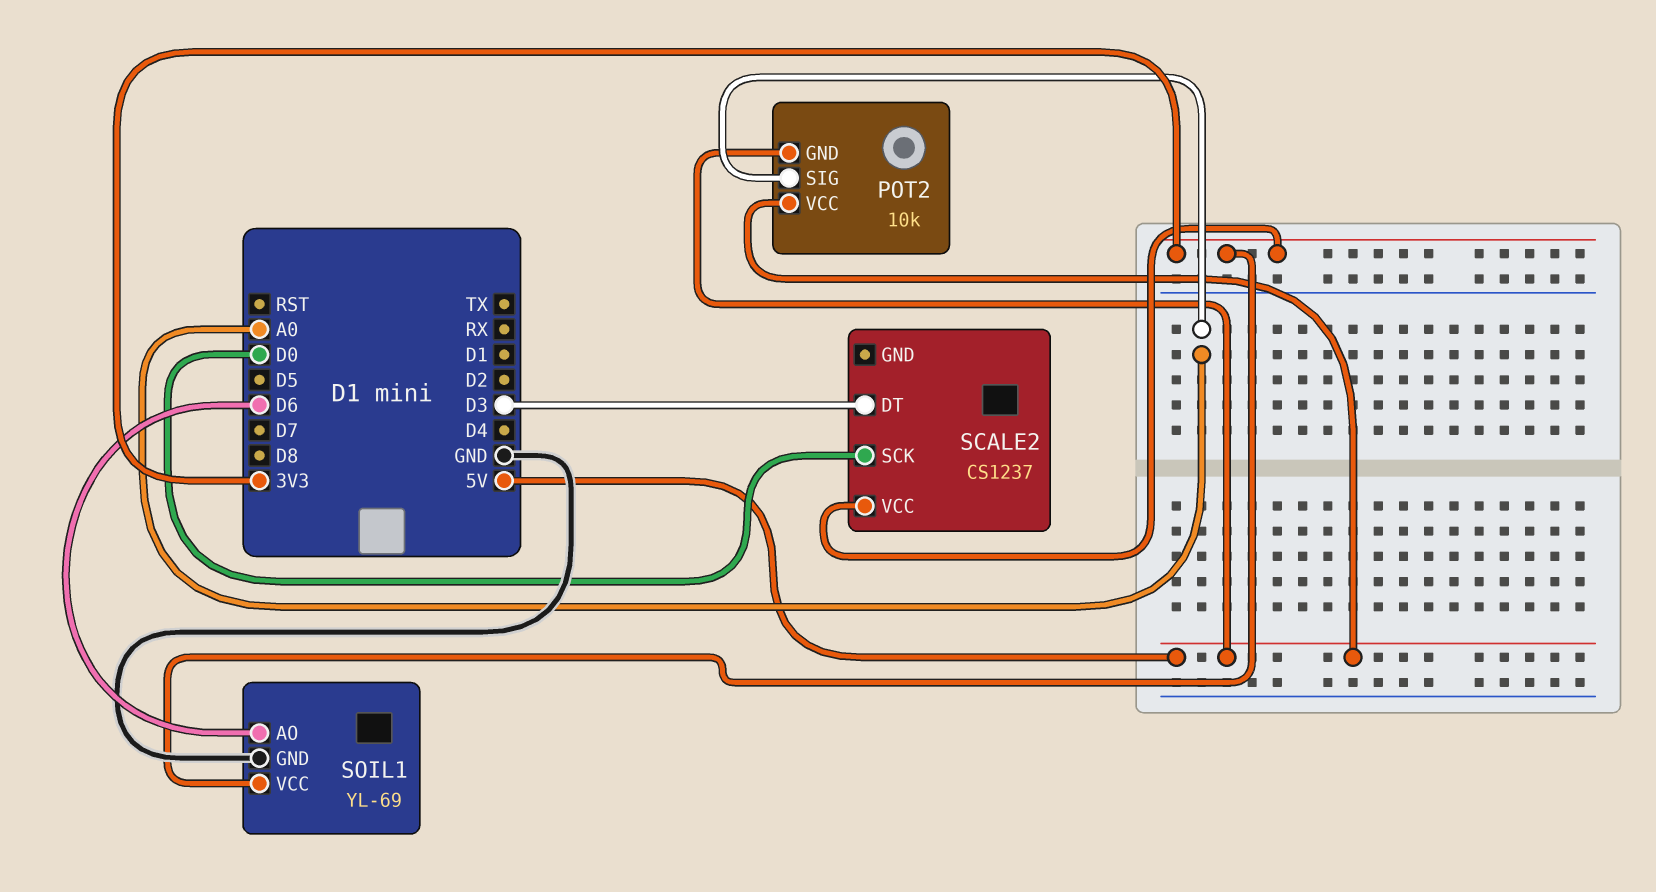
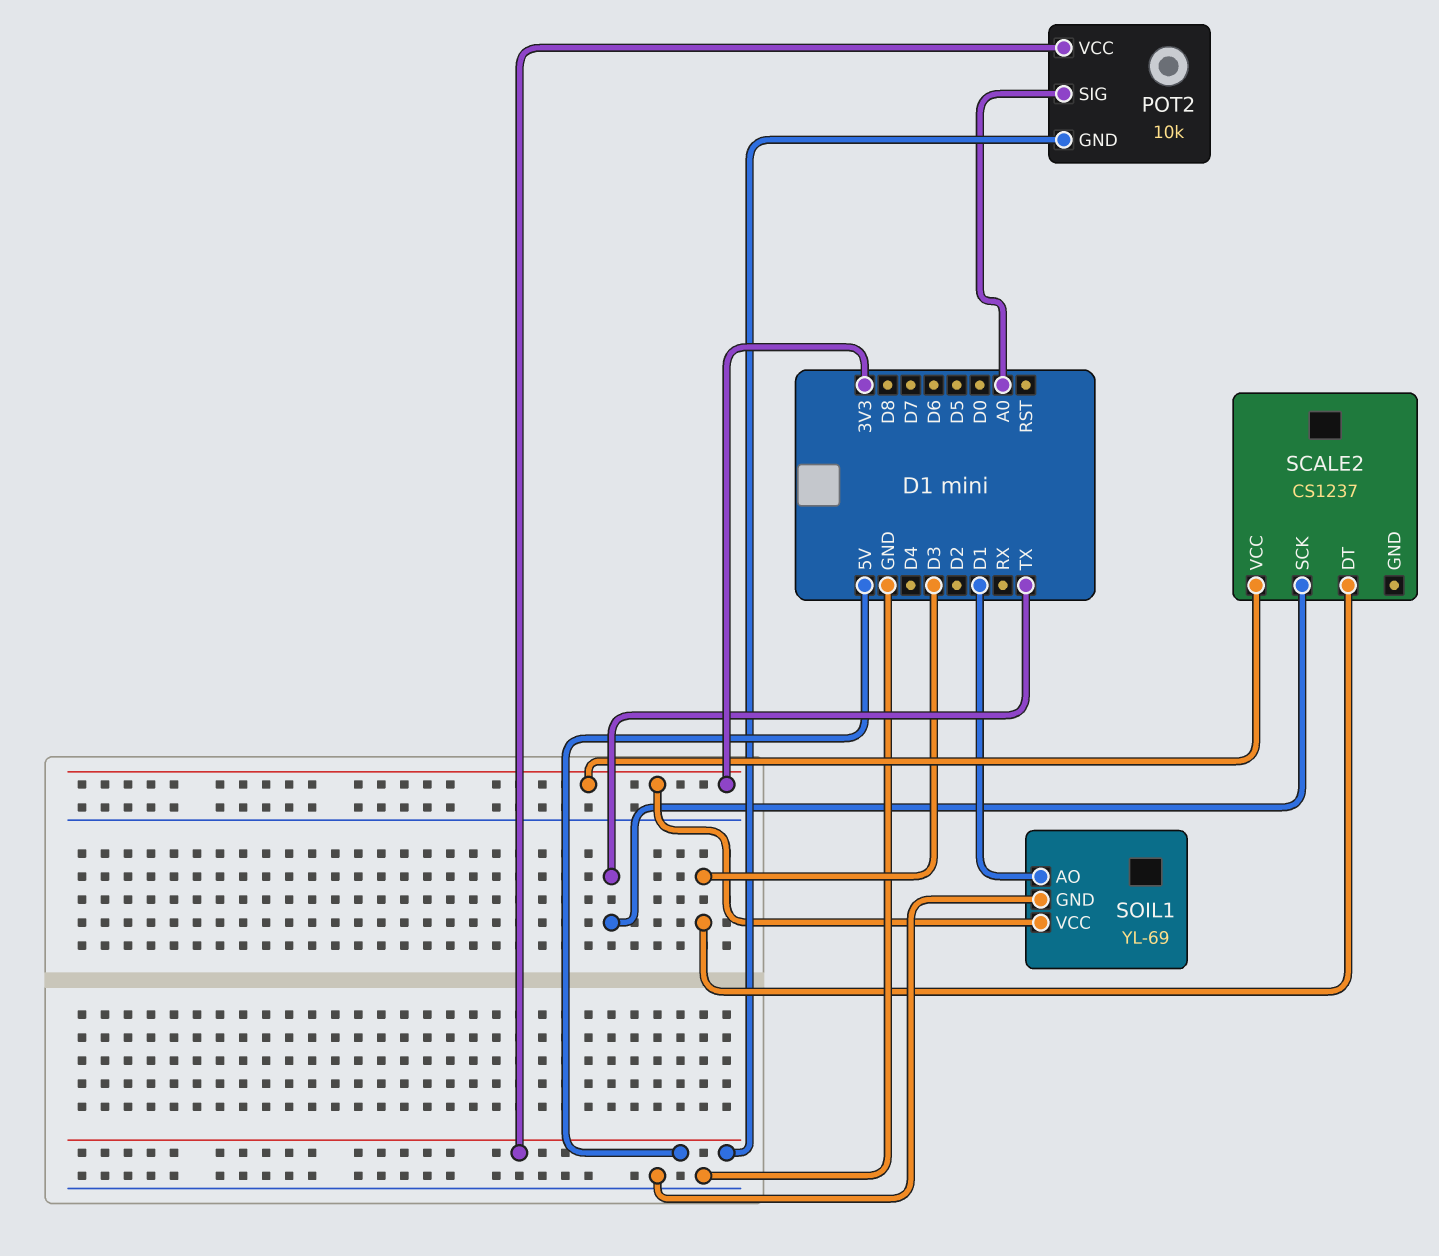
SCALE2 pin SCK: D0 -> TX
SOIL1 pin AO: D6 -> D1

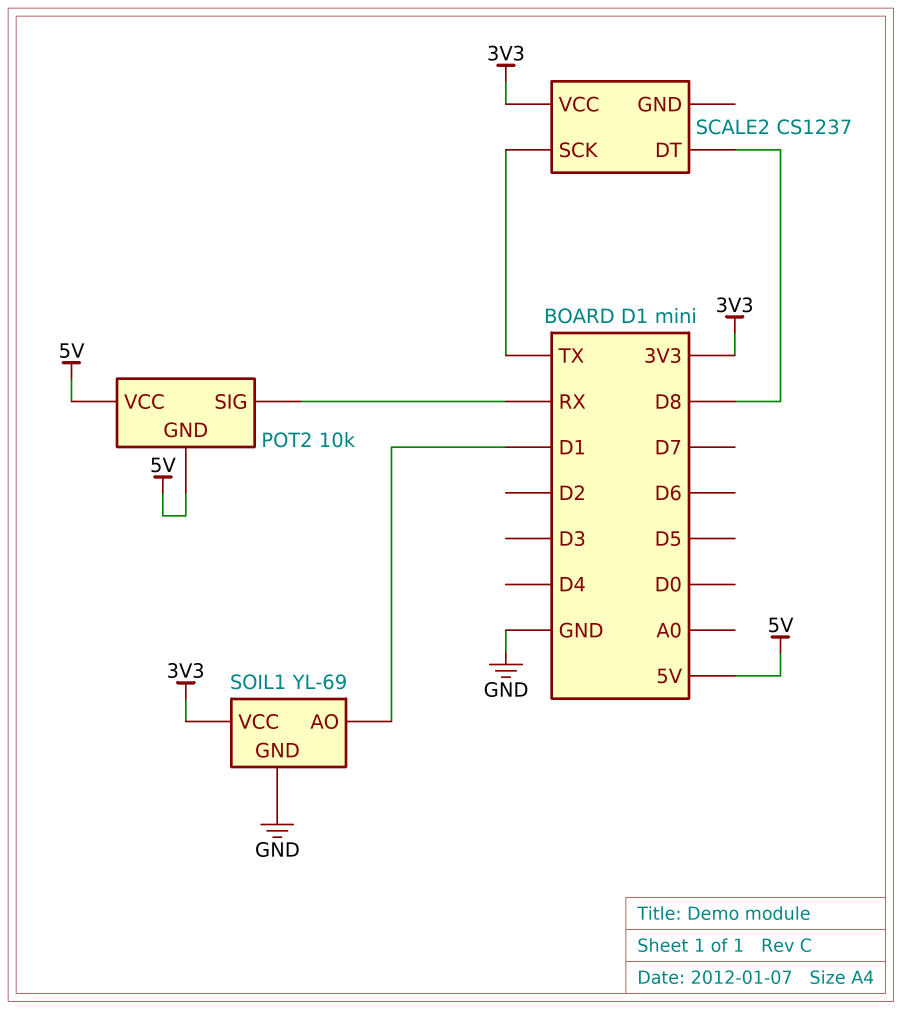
POT2 pin SIG: A0 -> RX
SCALE2 pin DT: D3 -> D8

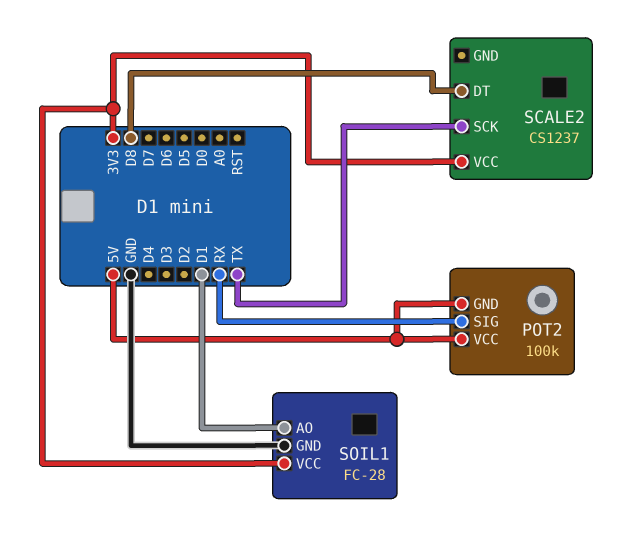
POT2: 10k -> 100k
SOIL1: YL-69 -> FC-28

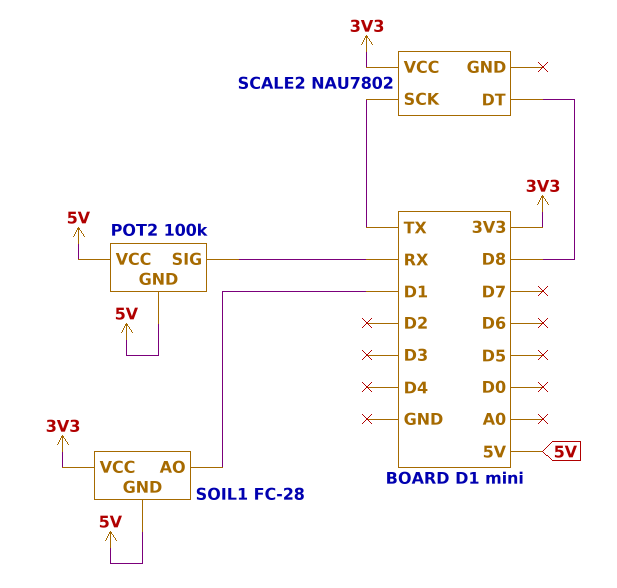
SCALE2: CS1237 -> NAU7802
SOIL1 pin GND: GND -> 5V

